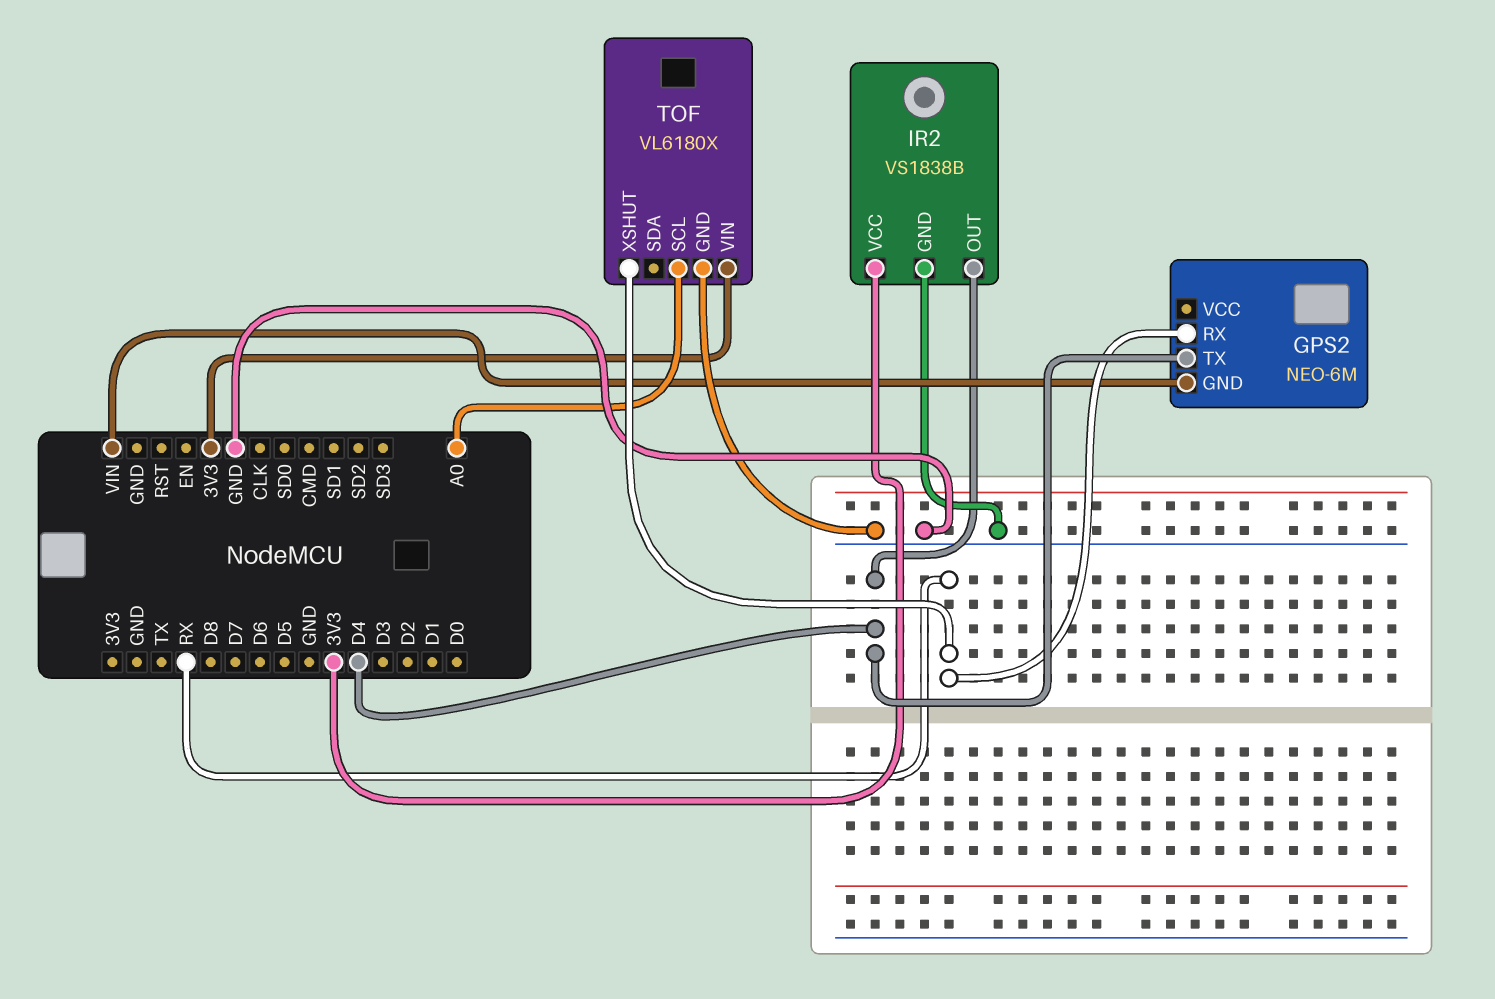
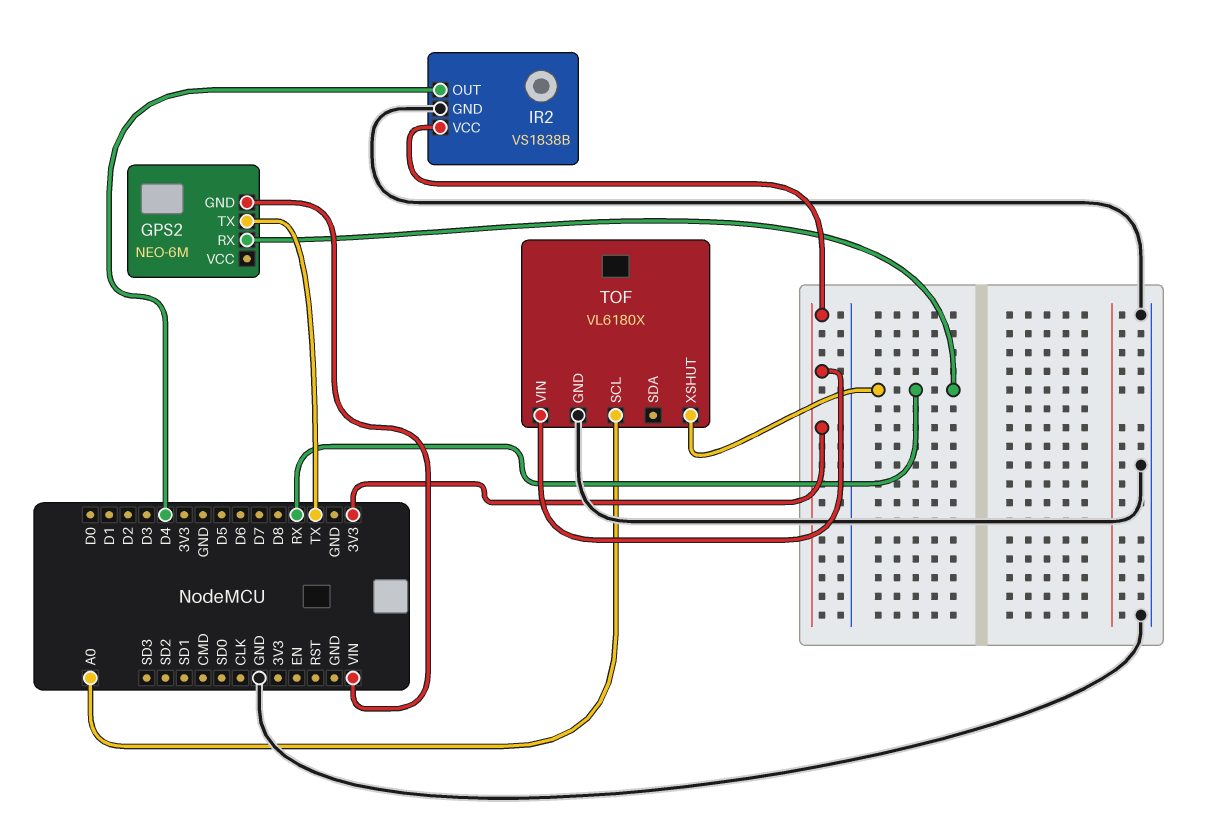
GPS2 pin TX: D4 -> TX

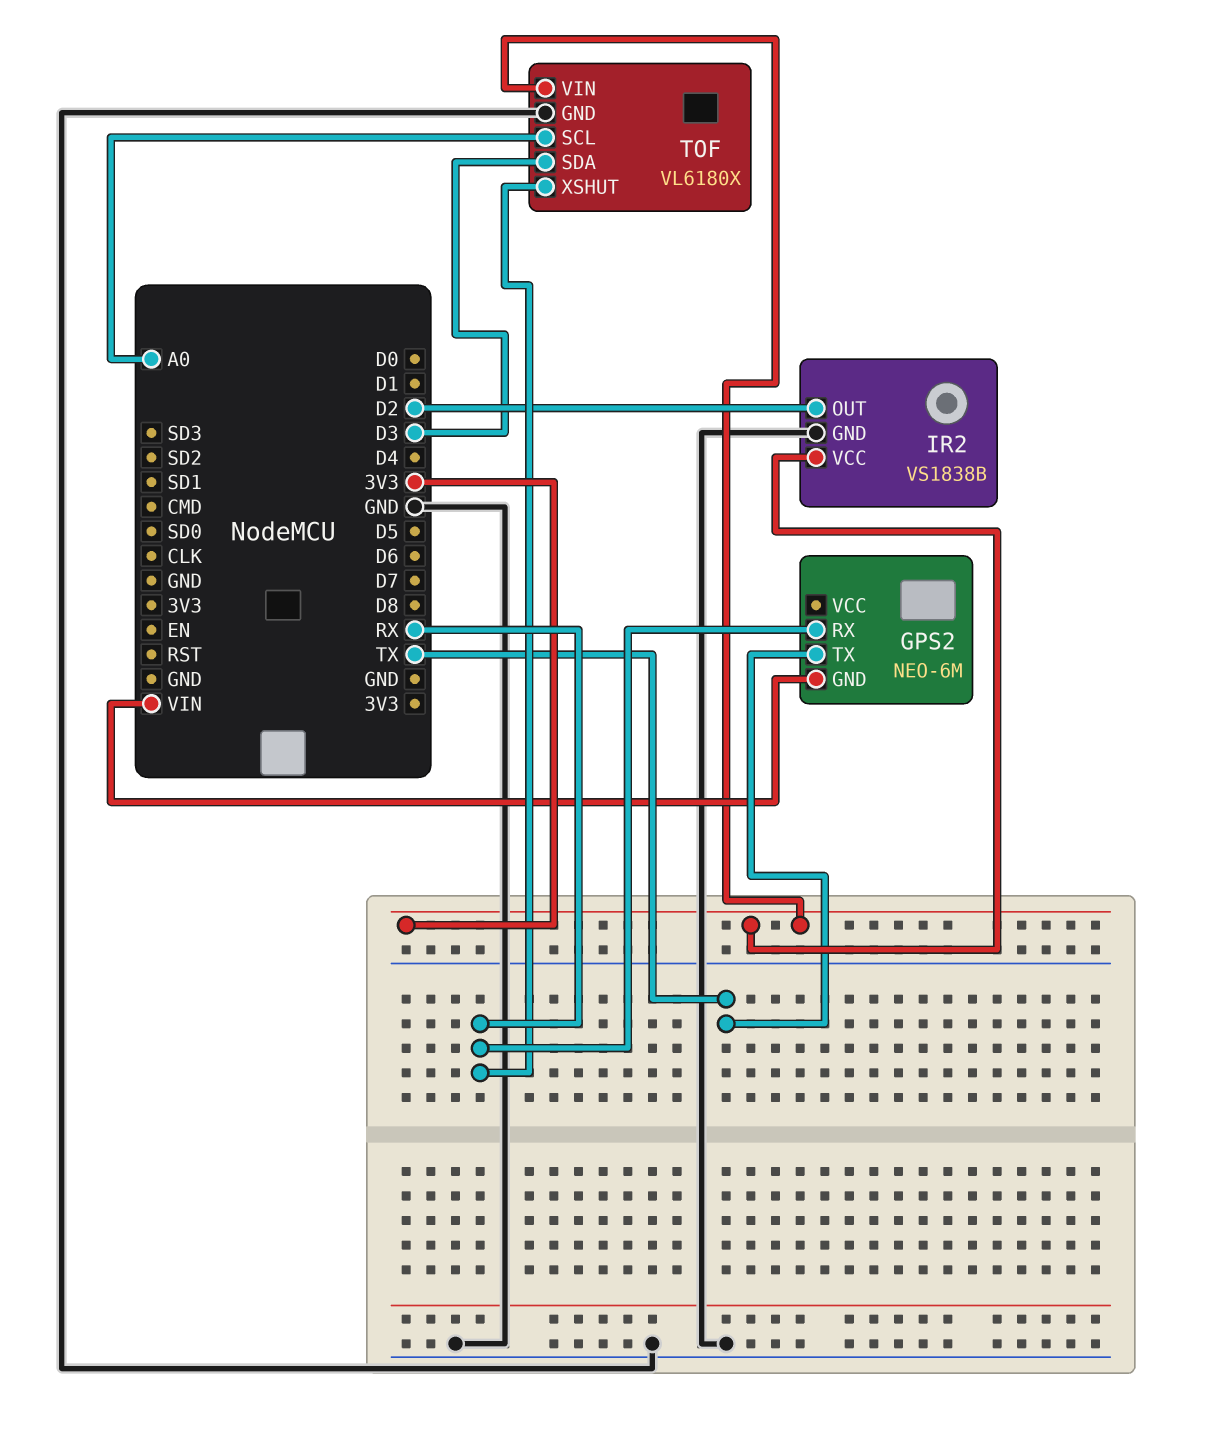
IR2 pin OUT: D4 -> D2
TOF pin SDA: none -> D3

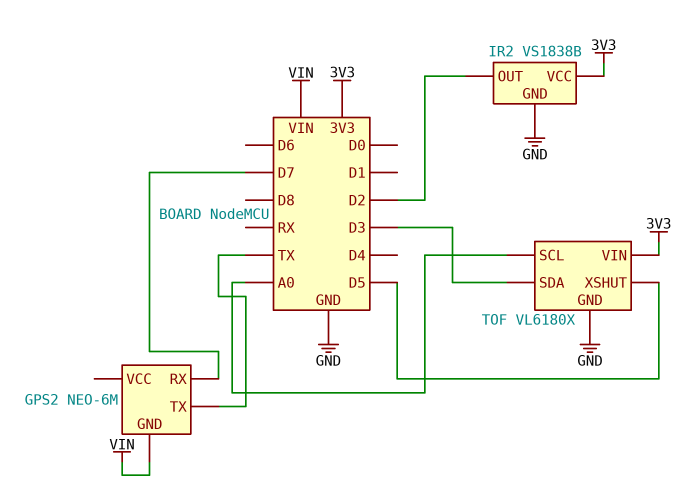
GPS2 pin RX: RX -> D7
TOF pin XSHUT: RX -> D5

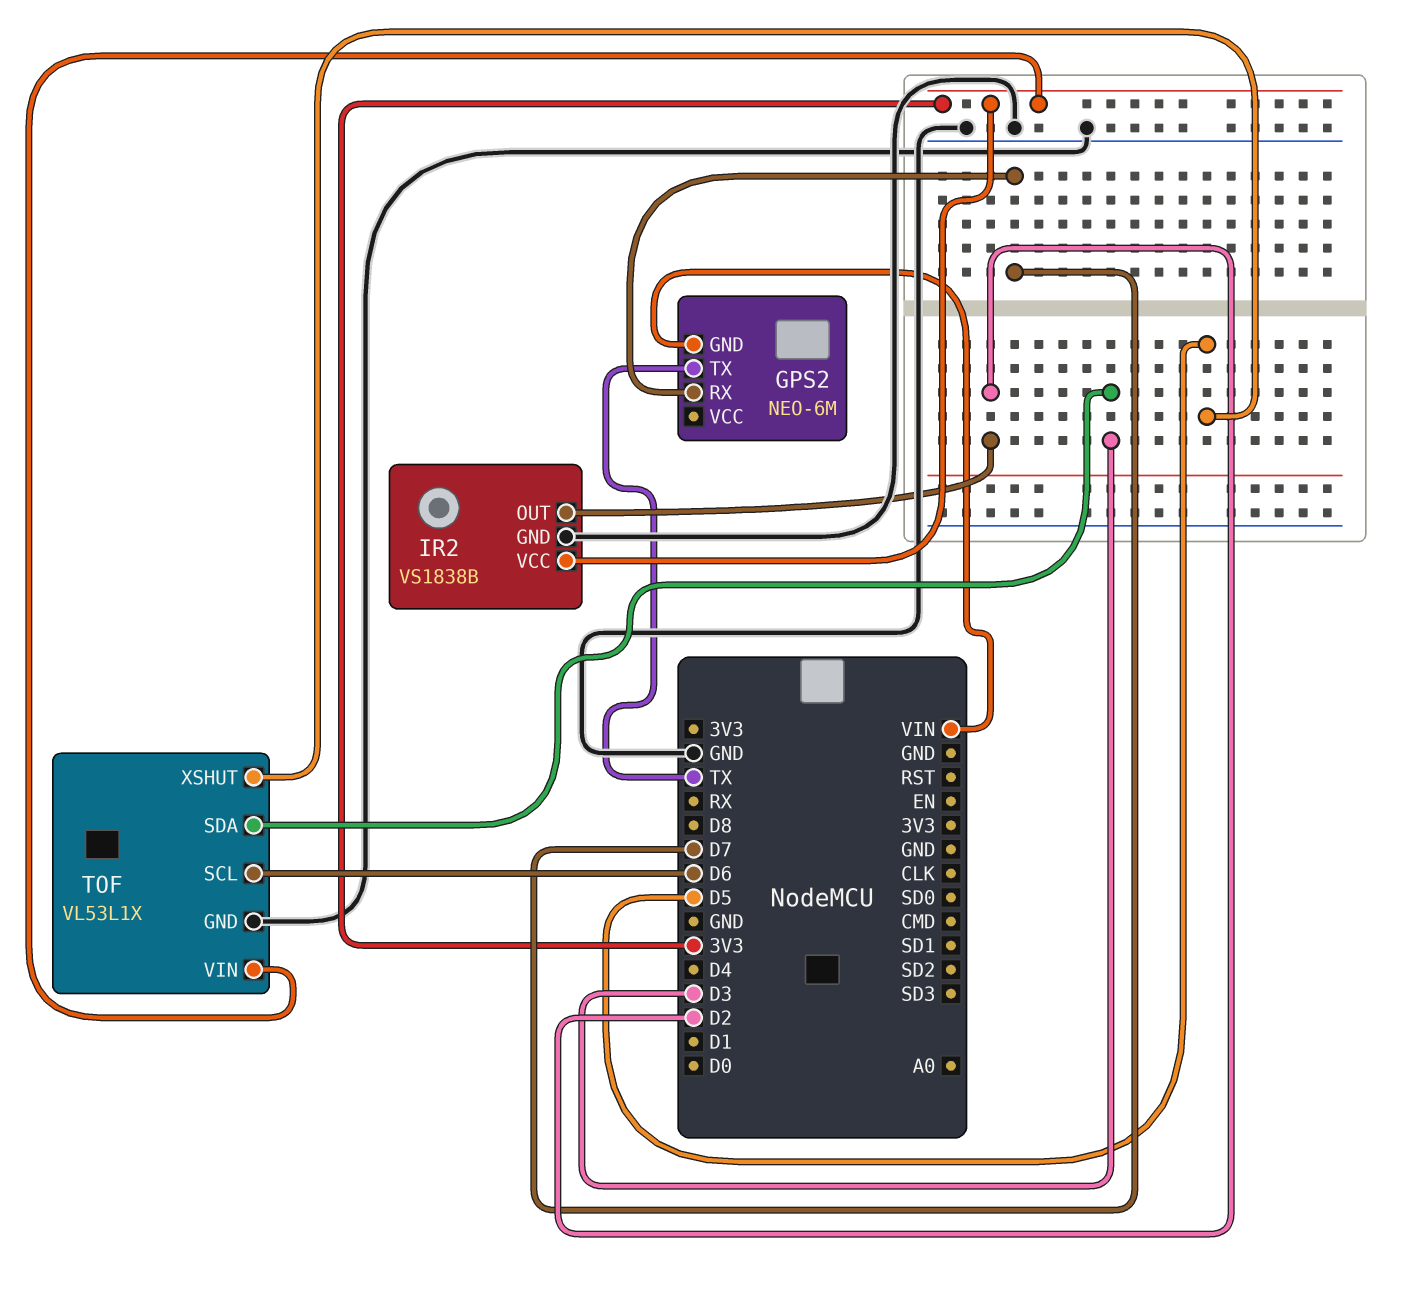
TOF: VL6180X -> VL53L1X
TOF pin SCL: A0 -> D6

